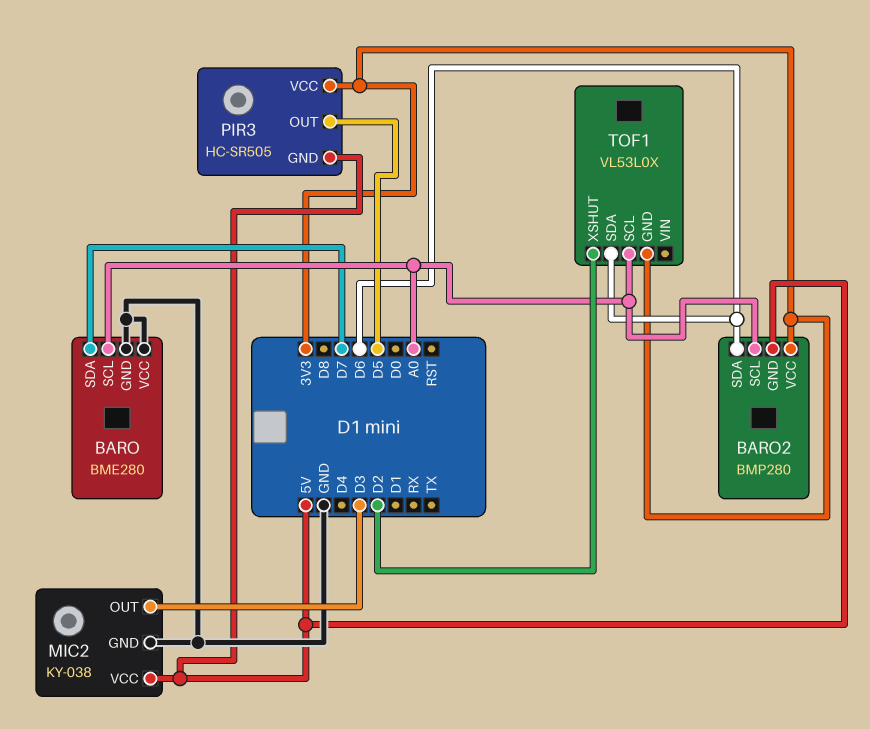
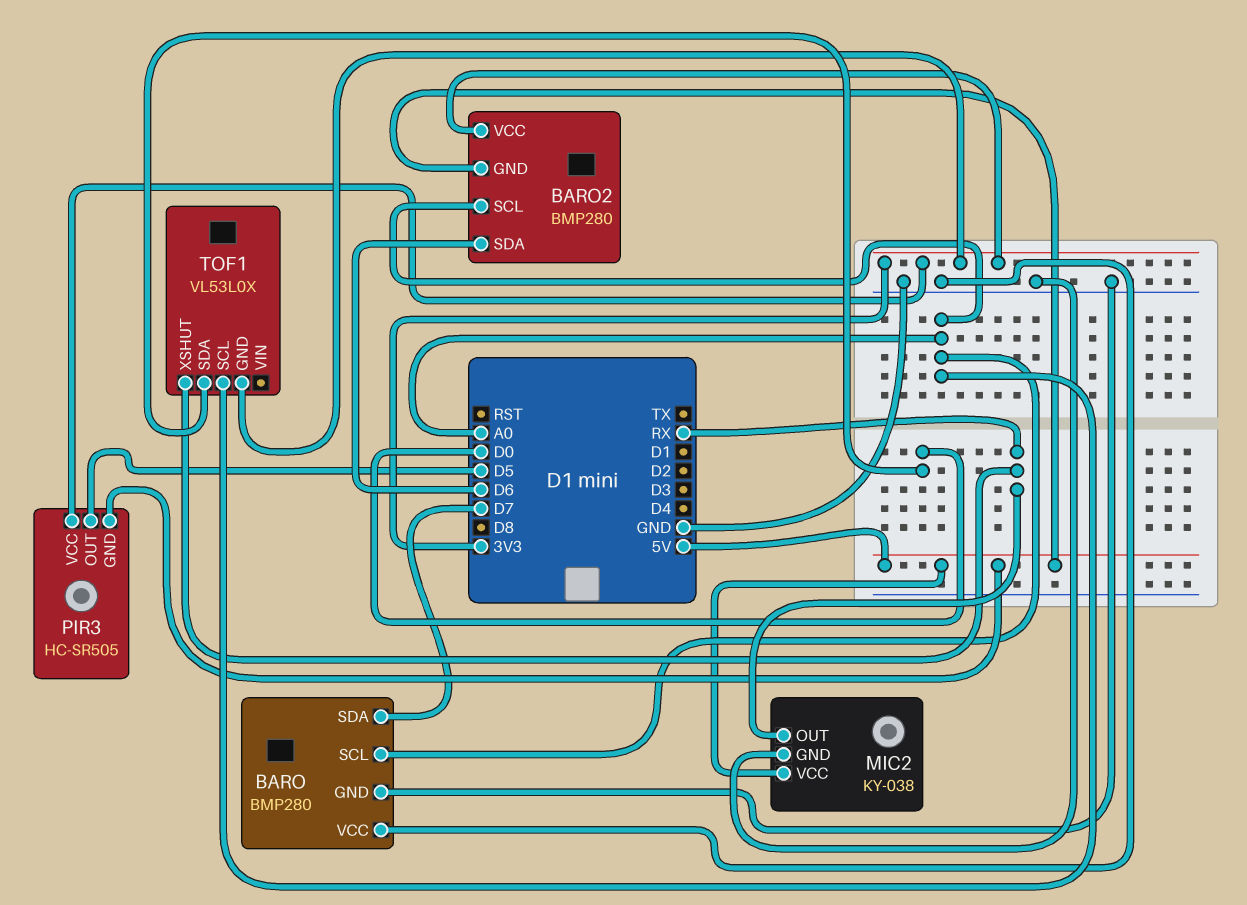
BARO: BME280 -> BMP280
MIC2 pin OUT: D3 -> RX
TOF1 pin SDA: D6 -> D0
TOF1 pin XSHUT: D2 -> RX

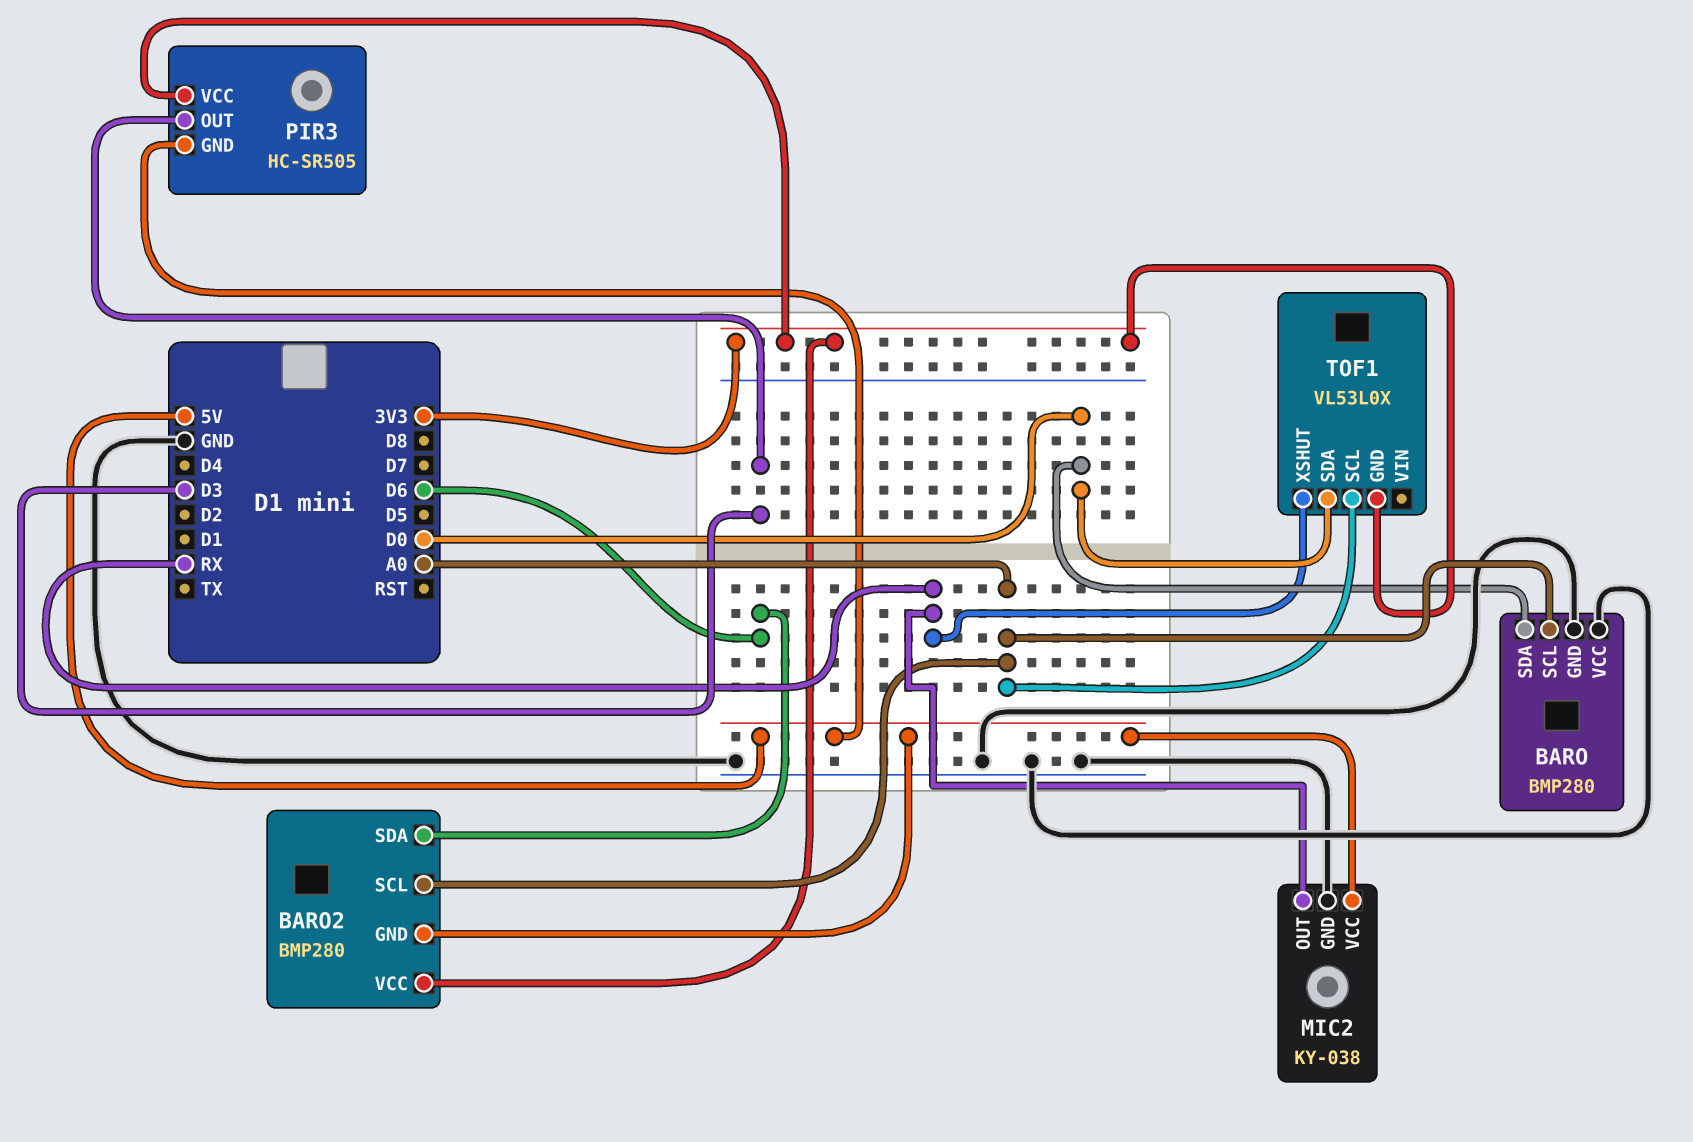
BARO pin SDA: D7 -> D0
PIR3 pin OUT: D5 -> D3

